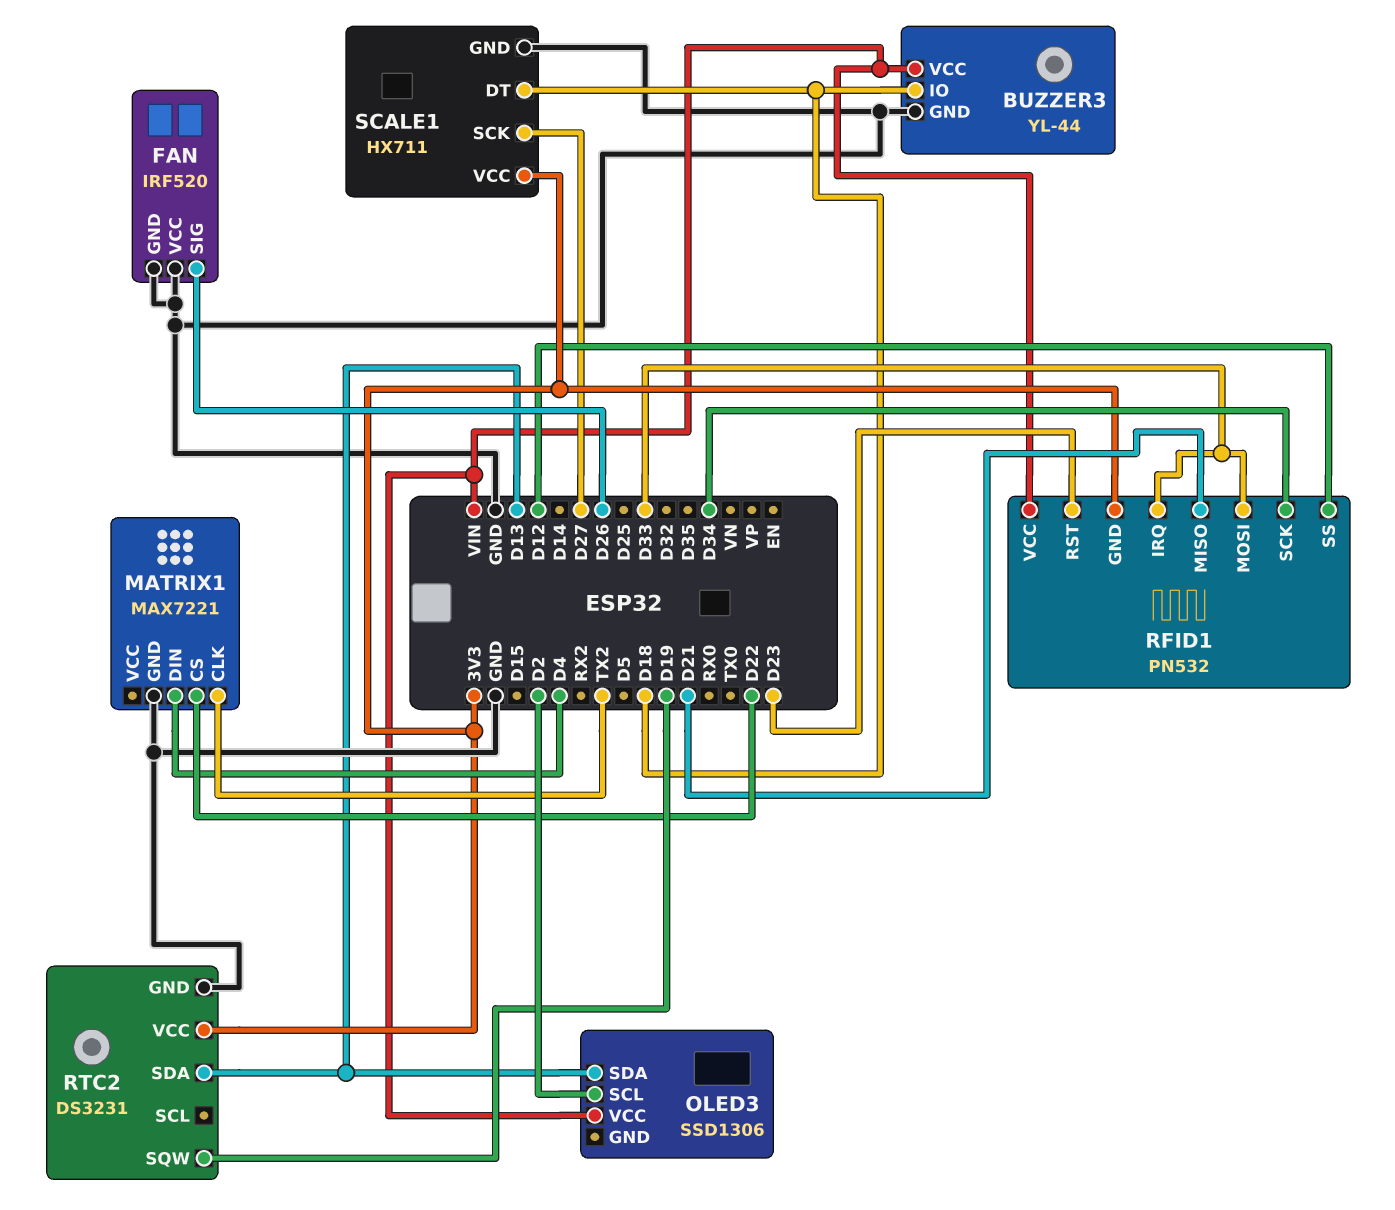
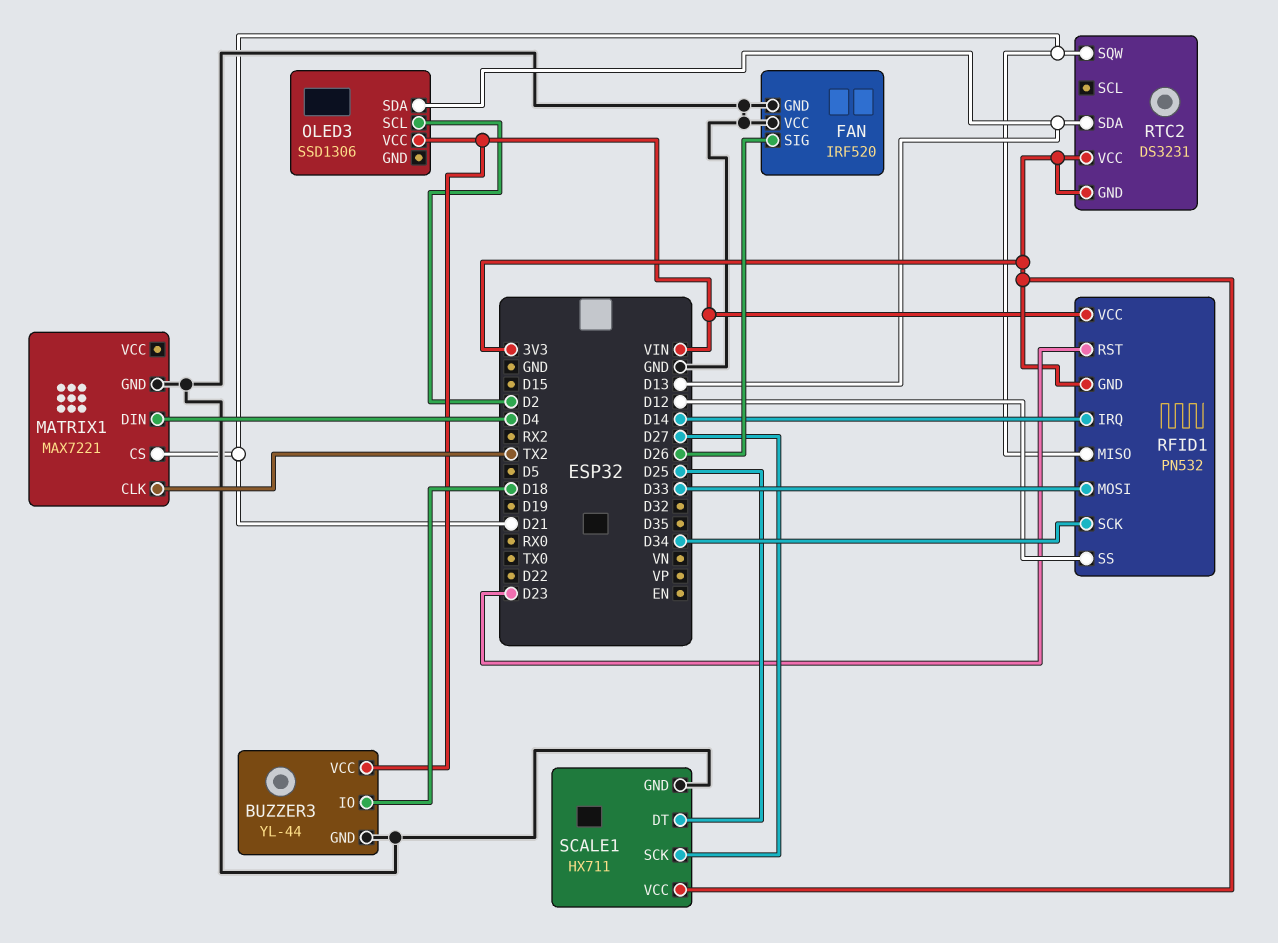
MATRIX1 pin CS: D22 -> D21
RFID1 pin IRQ: D33 -> D14
RTC2 pin GND: GND -> 3V3
RTC2 pin SQW: D19 -> D21
SCALE1 pin DT: D18 -> D25

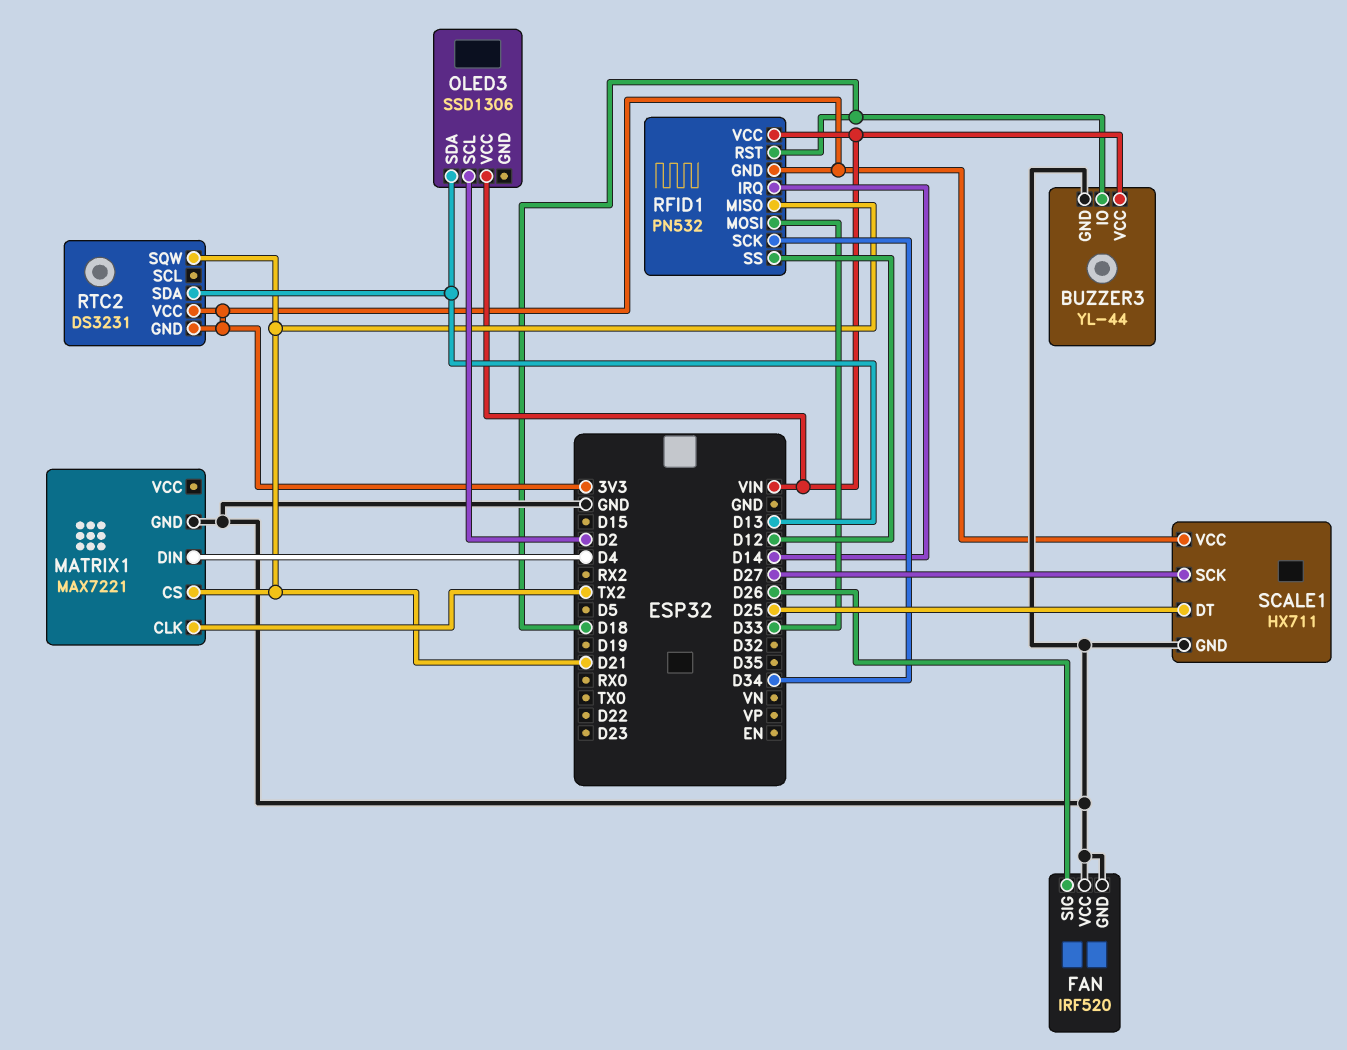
RFID1 pin RST: D23 -> D18

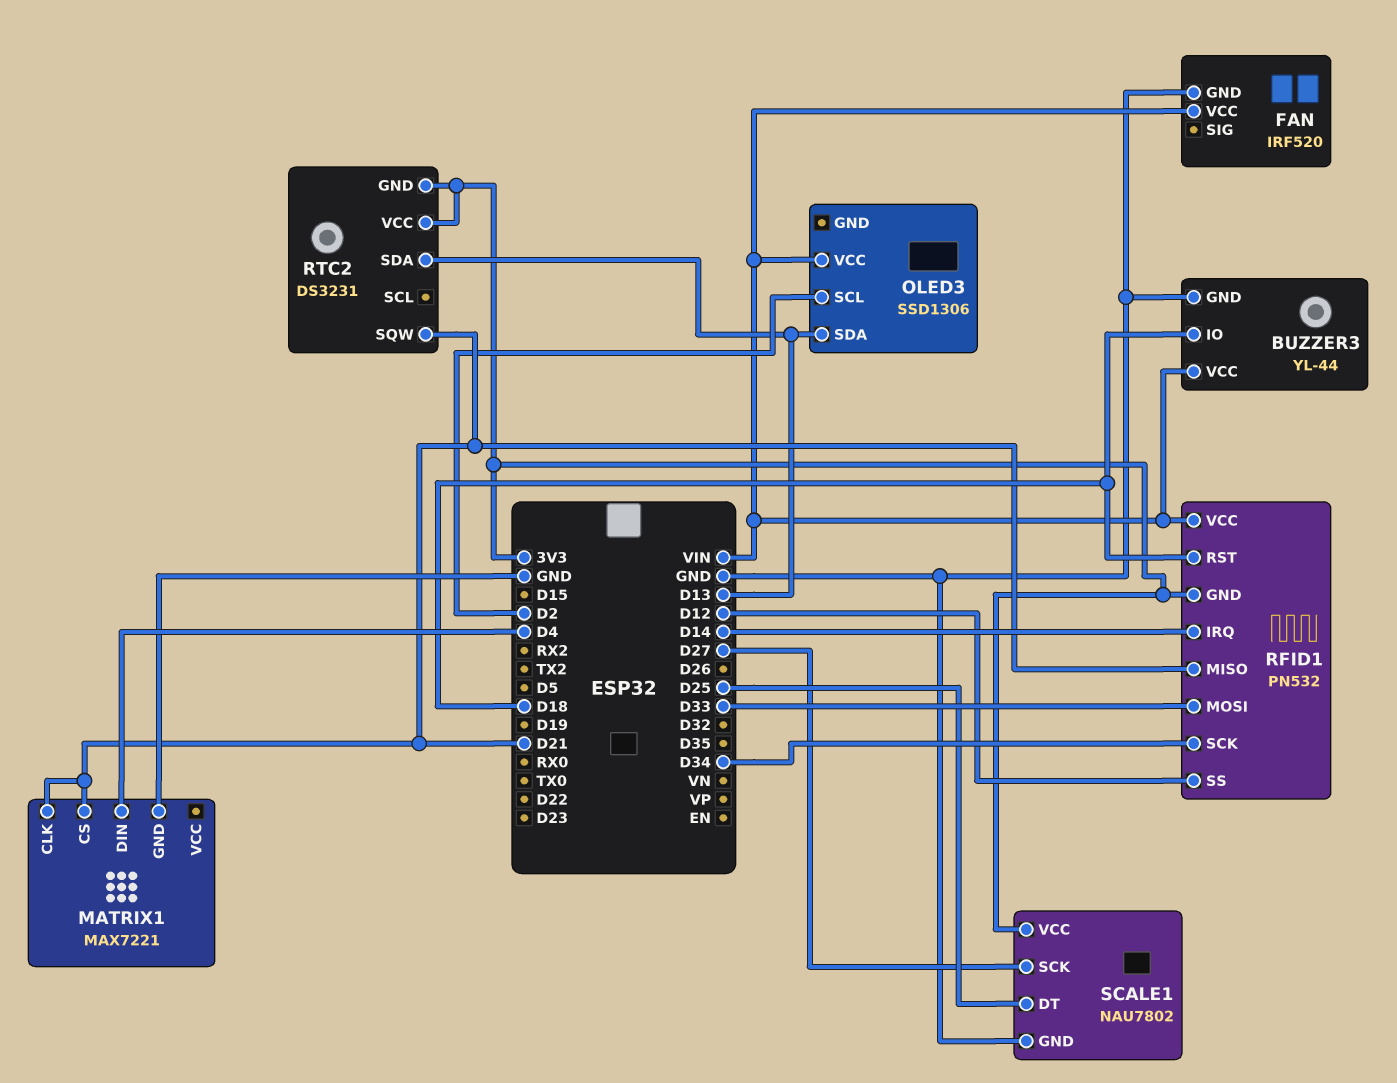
FAN pin SIG: D26 -> none
FAN pin VCC: GND -> VIN
MATRIX1 pin CLK: TX2 -> D21
SCALE1: HX711 -> NAU7802

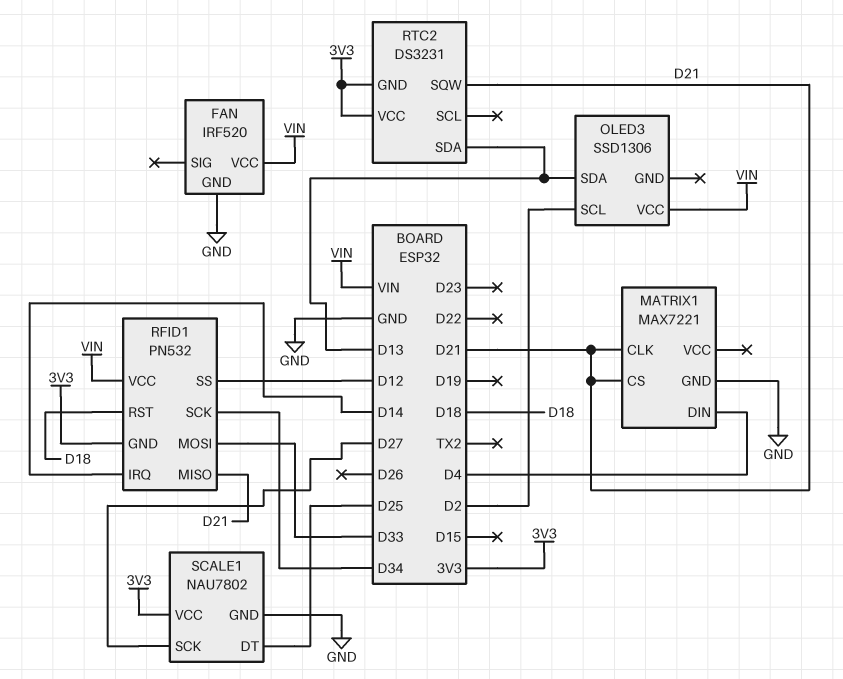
BUZZER3: YL-44 -> none
BUZZER3 pin GND: GND -> none
BUZZER3 pin IO: D18 -> none
BUZZER3 pin VCC: VIN -> none

